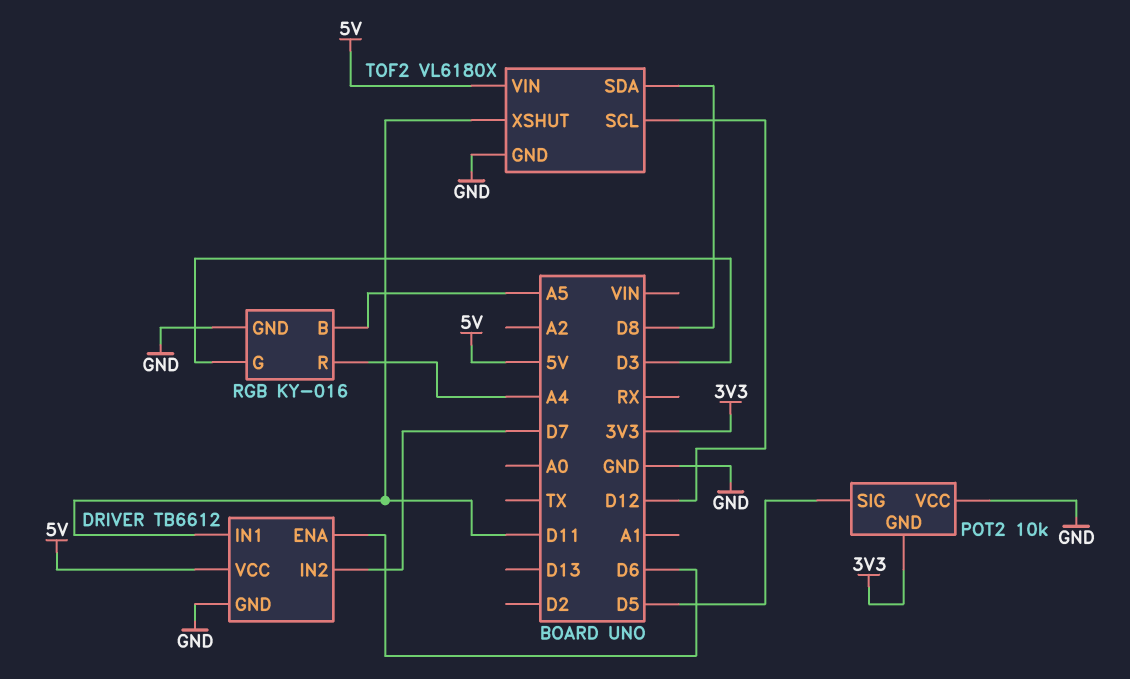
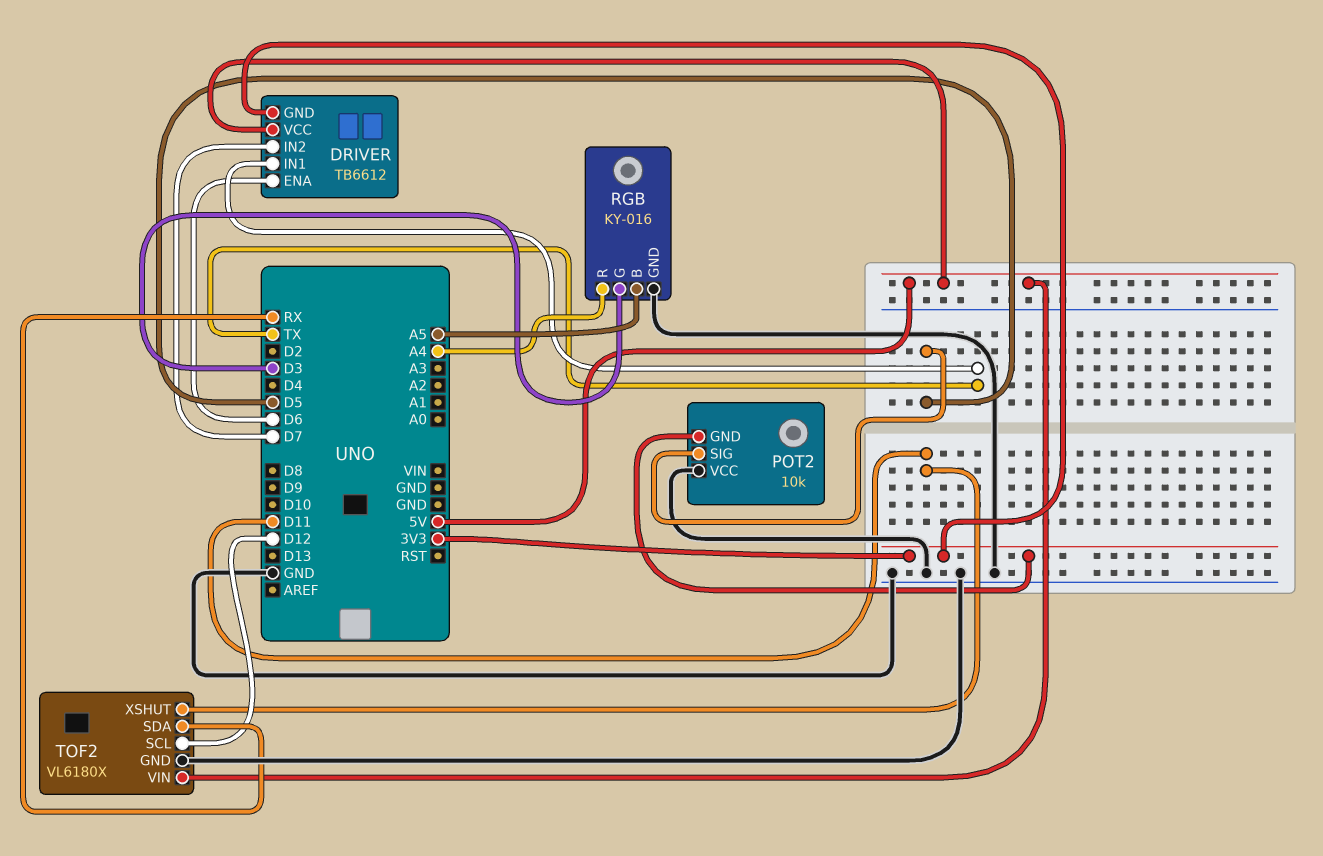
DRIVER pin GND: GND -> 3V3
DRIVER pin IN1: D11 -> TX
TOF2 pin SDA: D8 -> RX

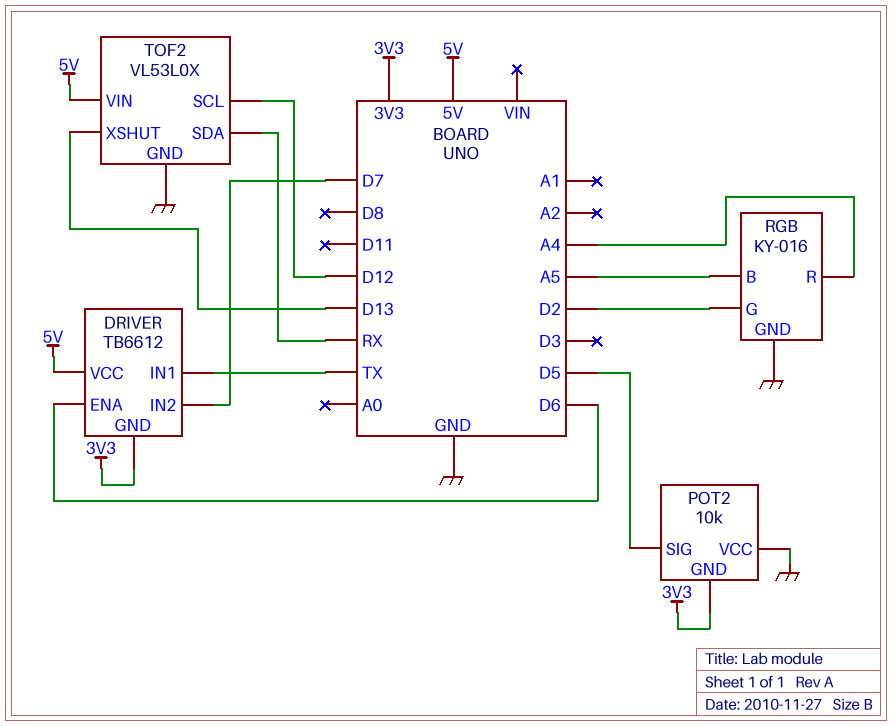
RGB pin G: D3 -> D2
TOF2: VL6180X -> VL53L0X
TOF2 pin XSHUT: D11 -> D13

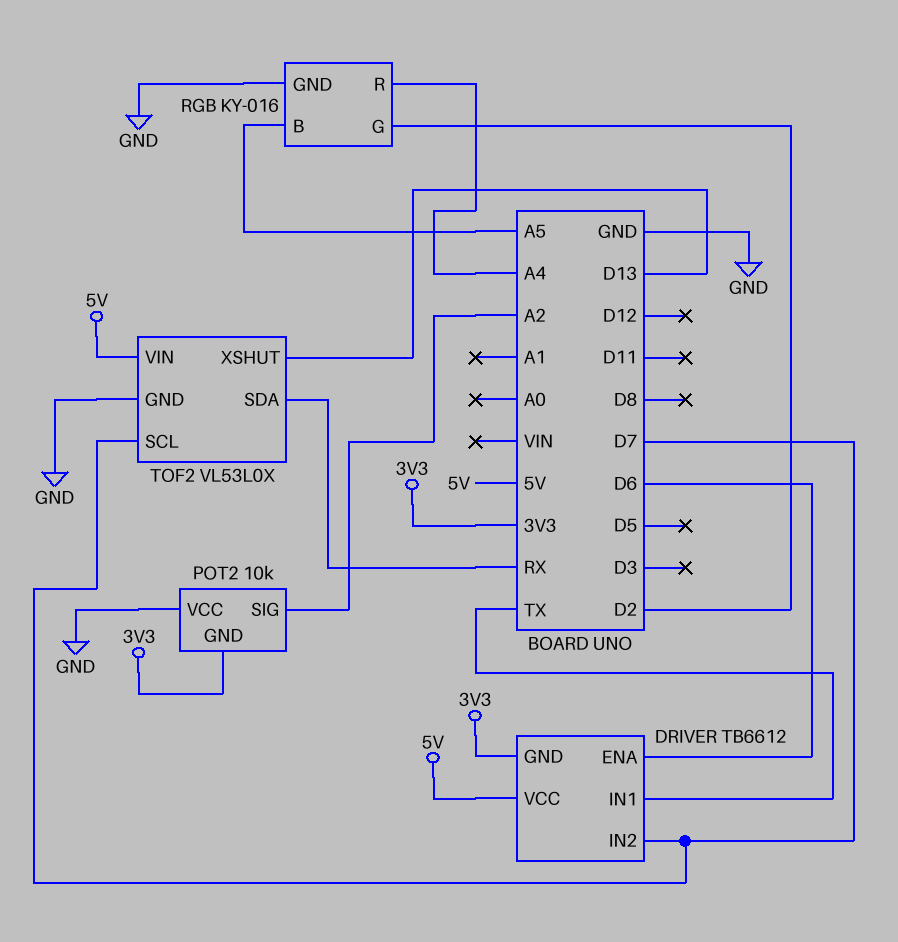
POT2 pin SIG: D5 -> A2
TOF2 pin SCL: D12 -> D7

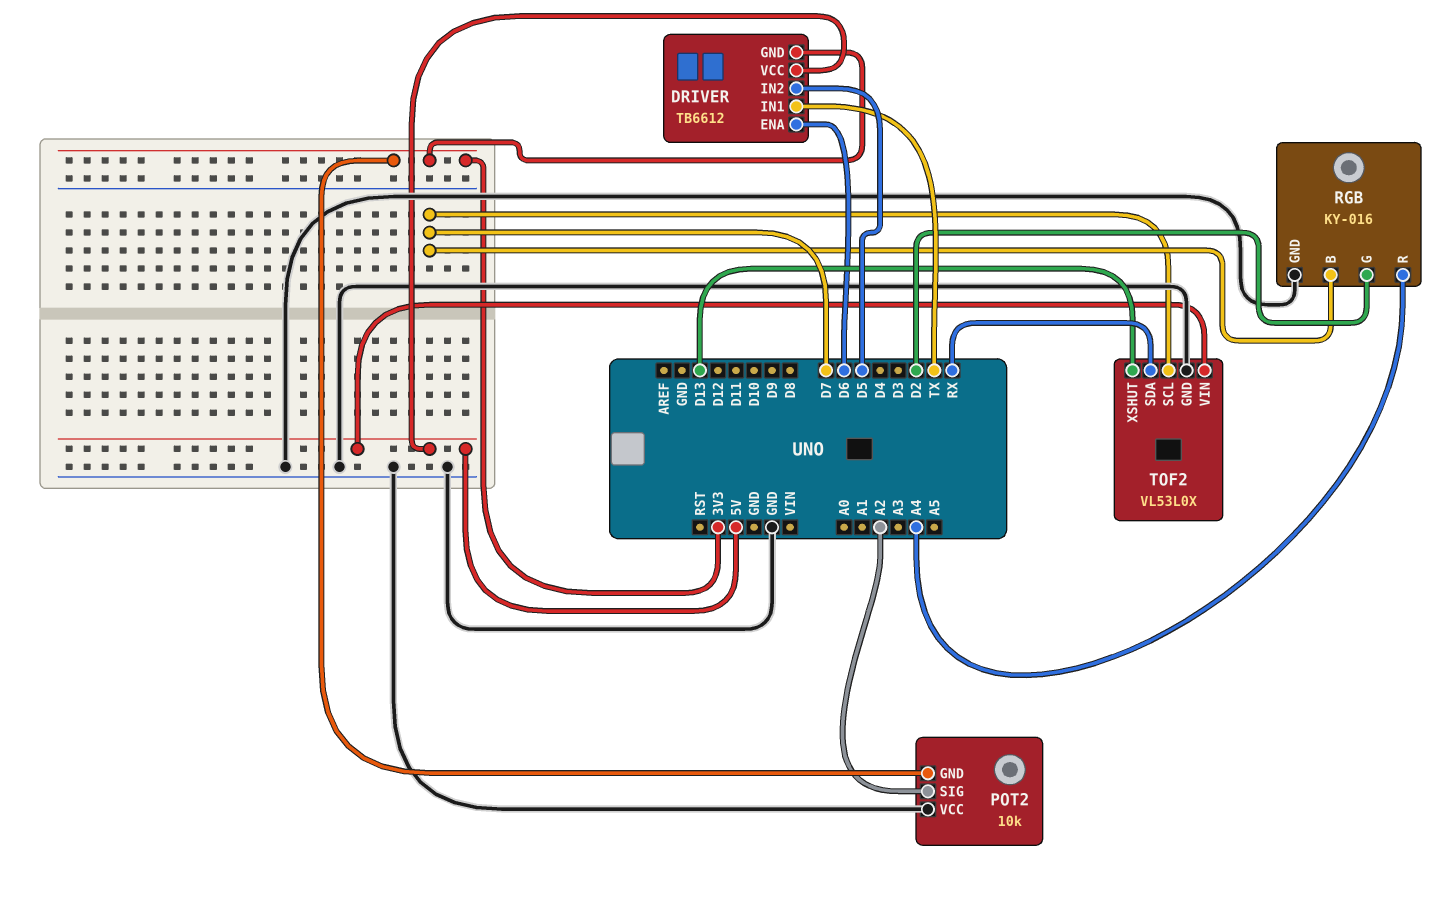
DRIVER pin IN2: D7 -> D5
RGB pin B: A5 -> D7

